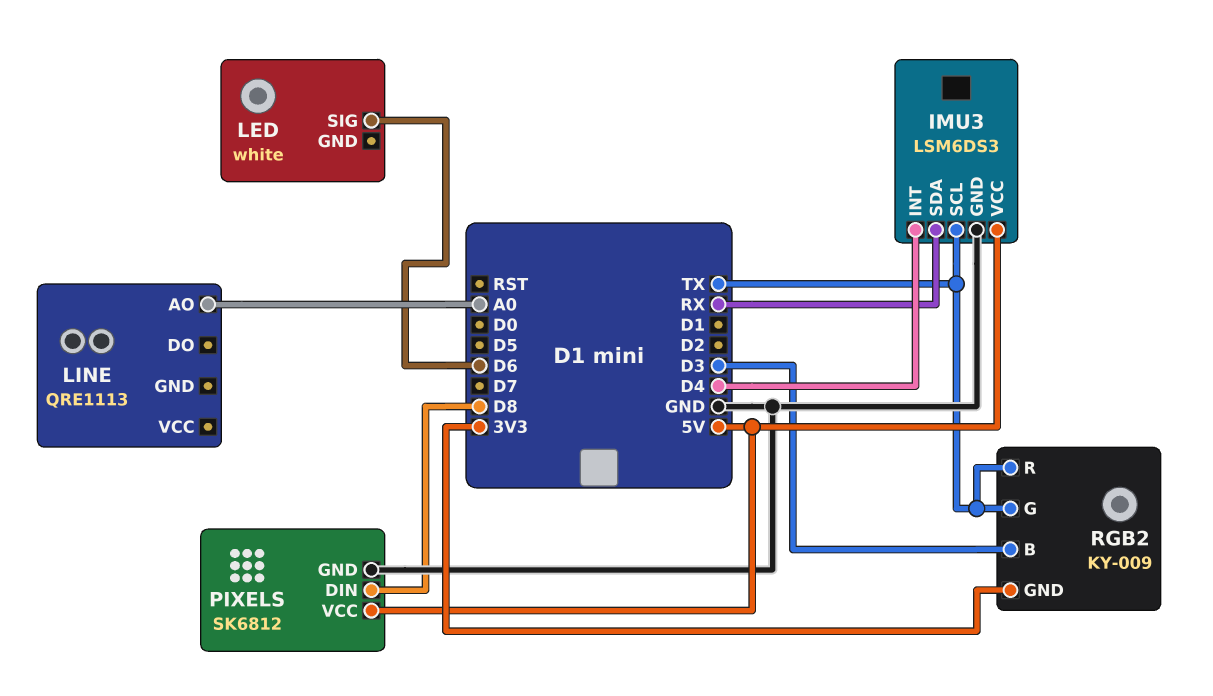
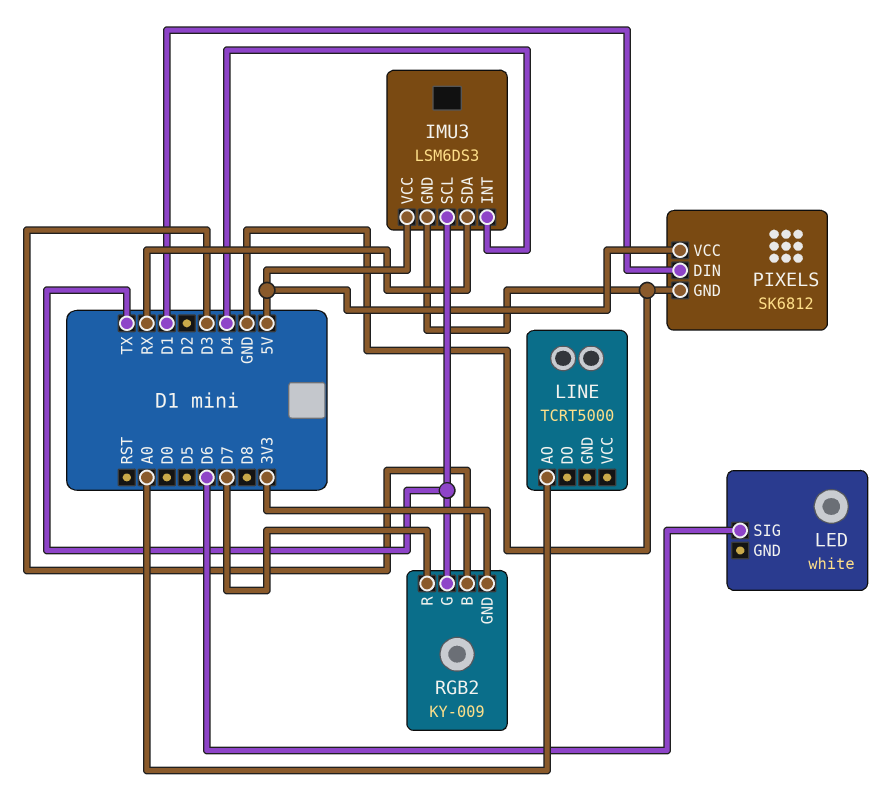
LINE: QRE1113 -> TCRT5000
PIXELS pin DIN: D8 -> D1
RGB2 pin R: TX -> D7

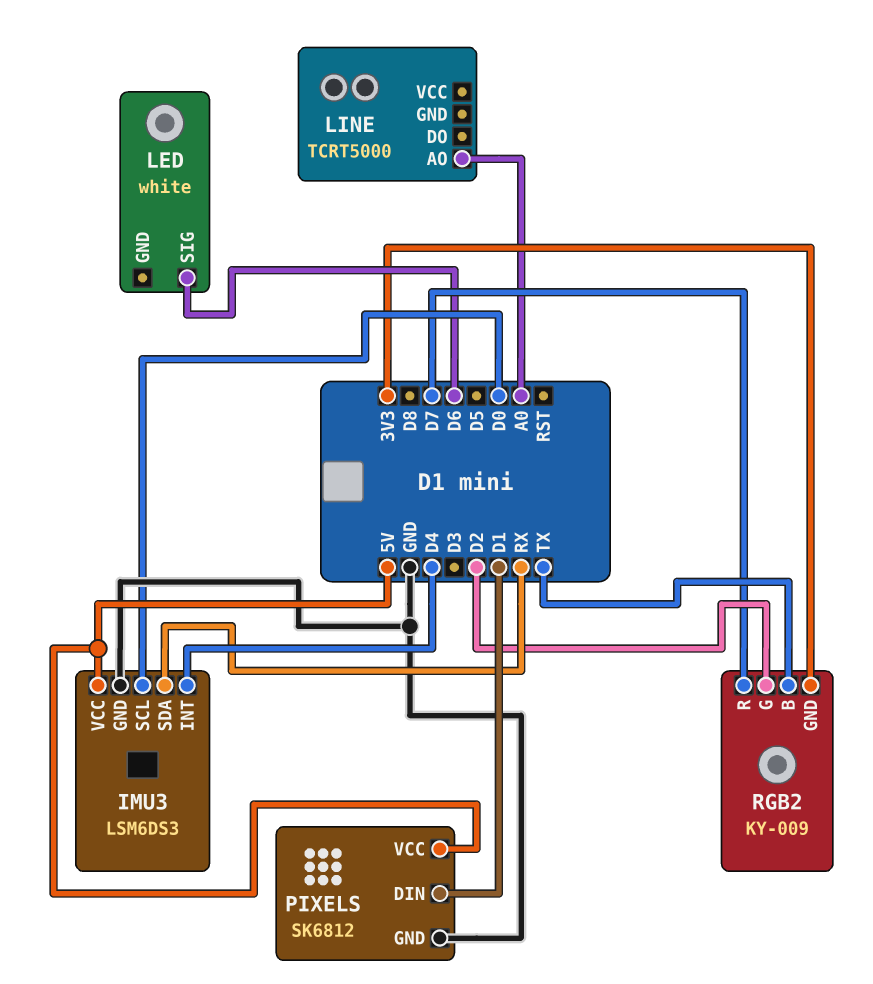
IMU3 pin SCL: TX -> D0
RGB2 pin B: D3 -> TX
RGB2 pin G: TX -> D2

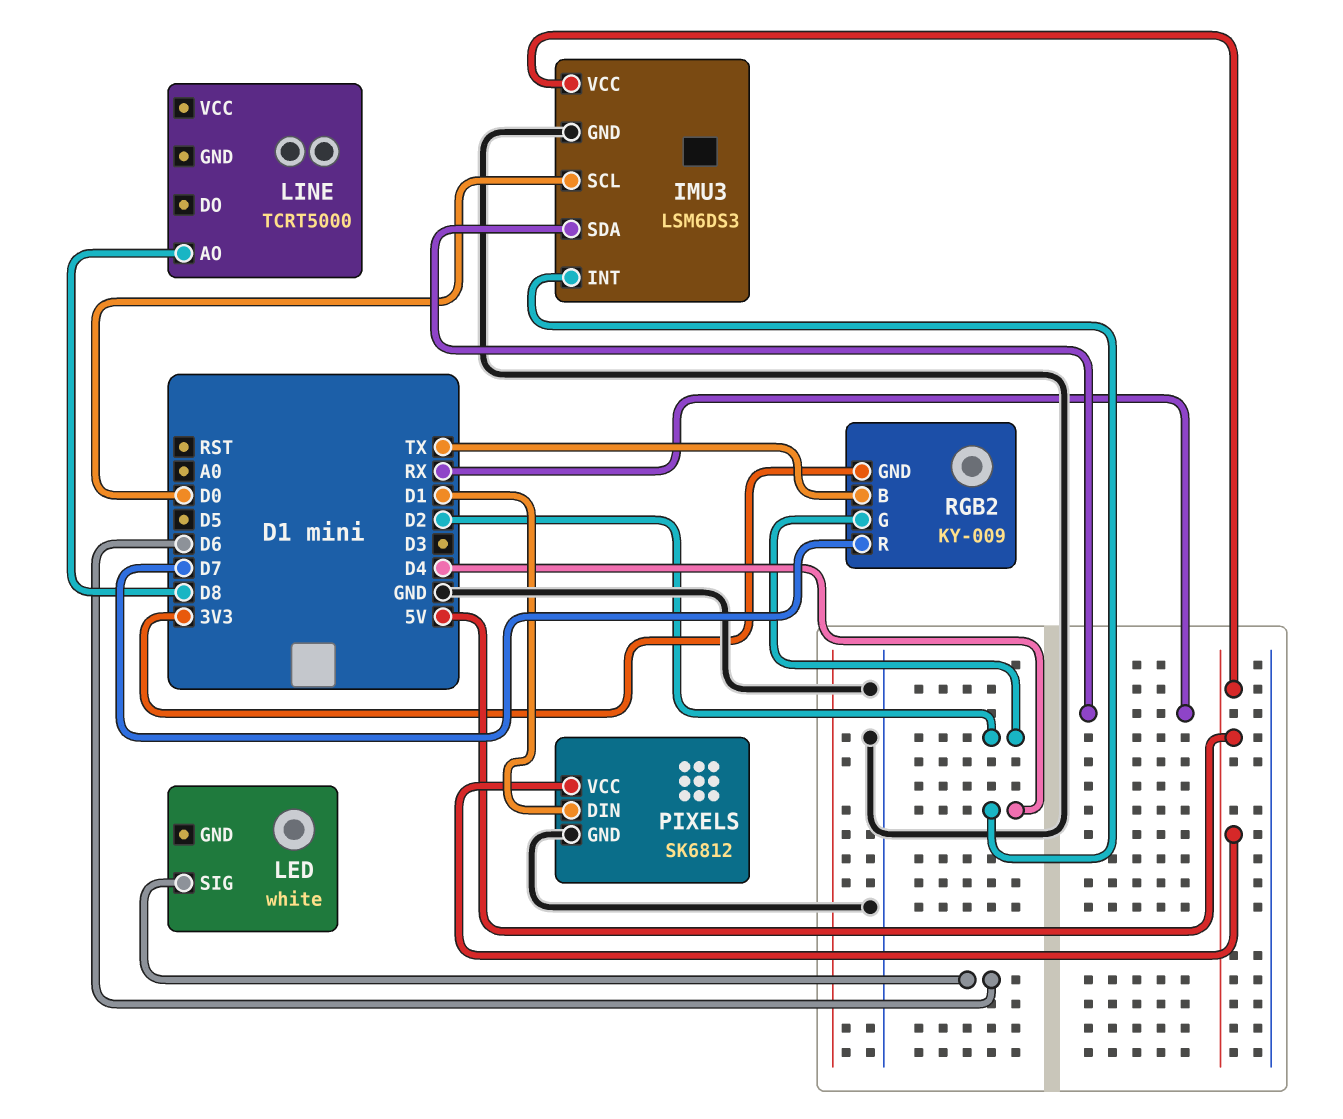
LINE pin AO: A0 -> D8

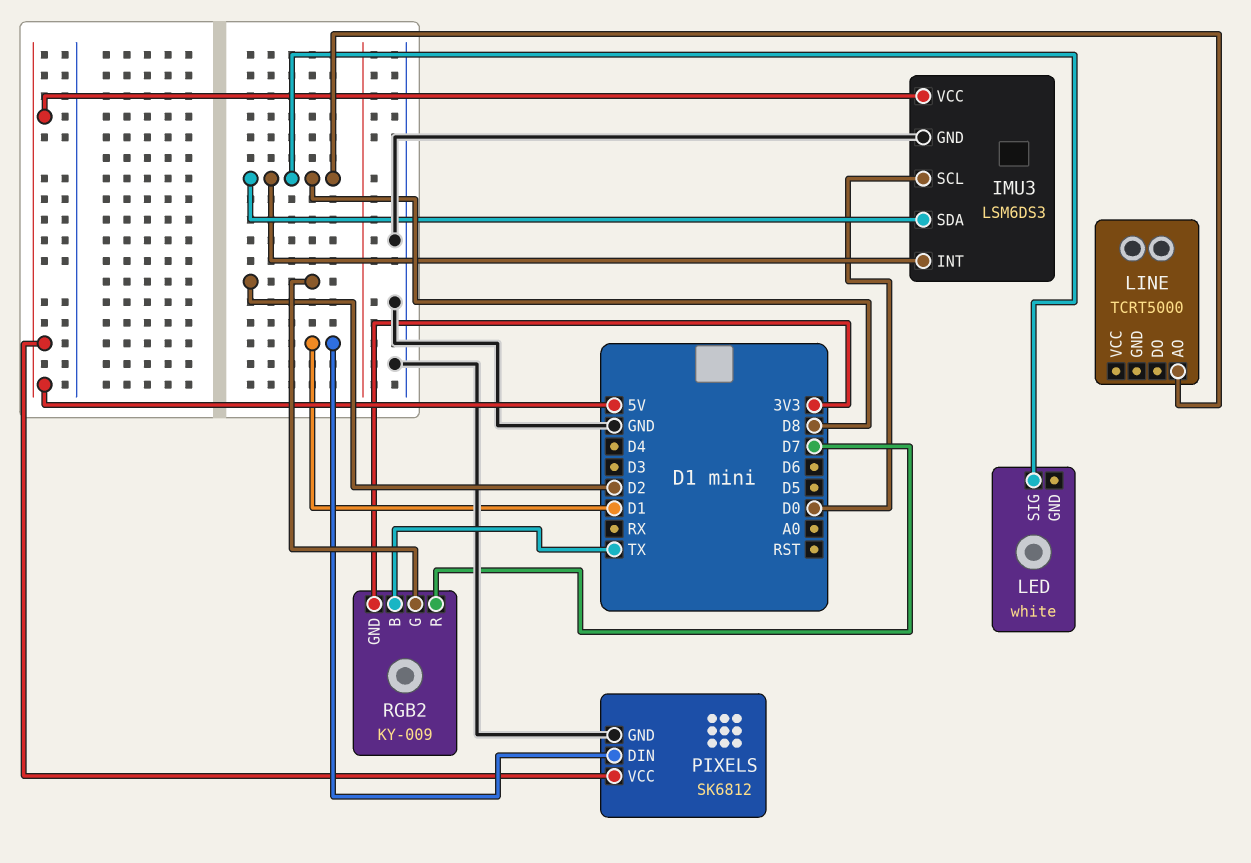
IMU3 pin INT: D4 -> D8
IMU3 pin SDA: RX -> D8
LED pin SIG: D6 -> D8

